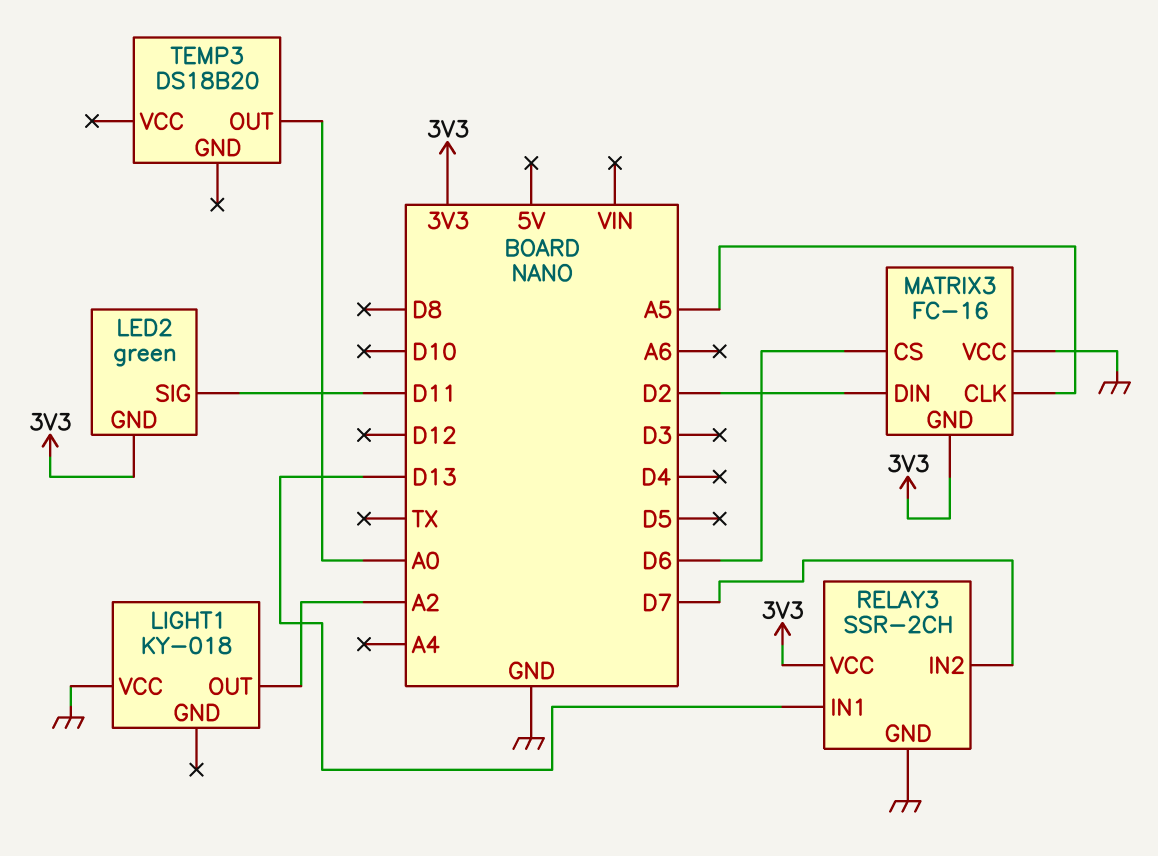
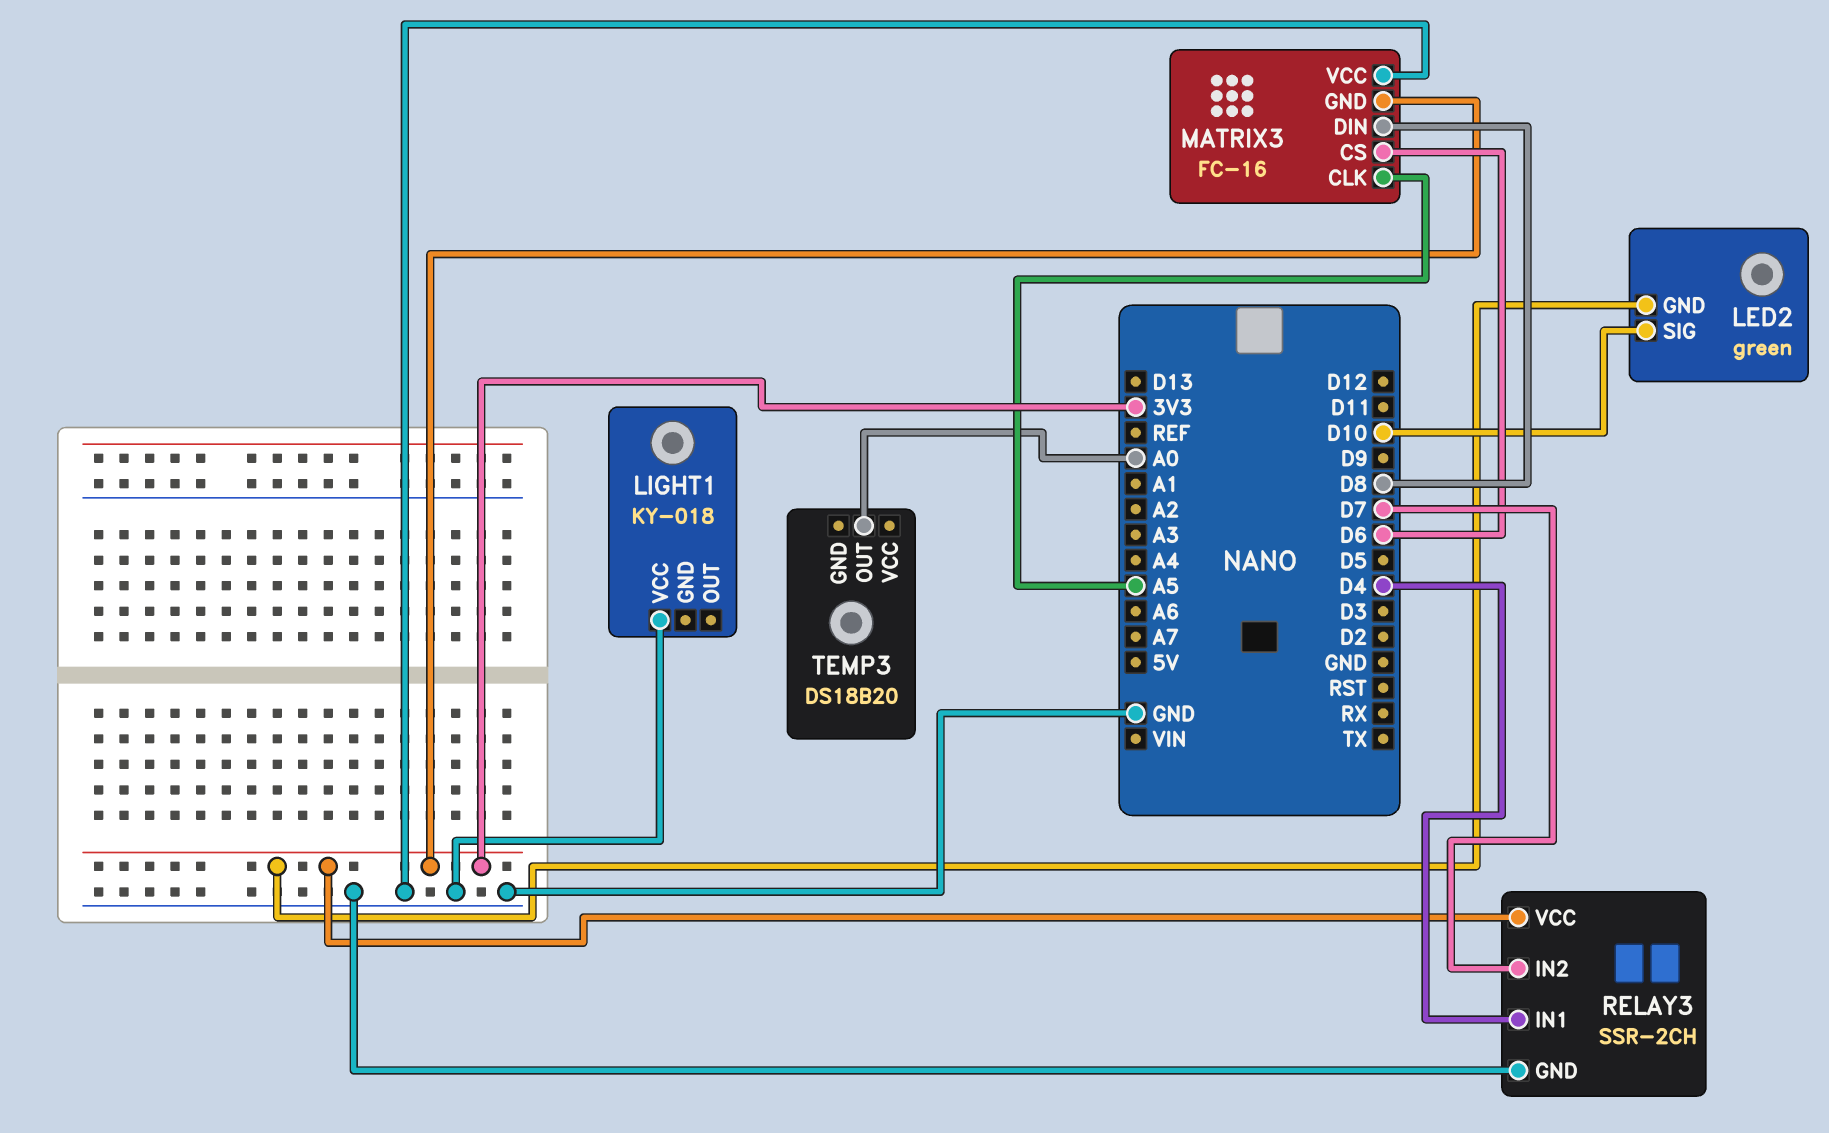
LED2 pin SIG: D11 -> D10
LIGHT1 pin OUT: A2 -> none
MATRIX3 pin DIN: D2 -> D8
RELAY3 pin IN1: D13 -> D4

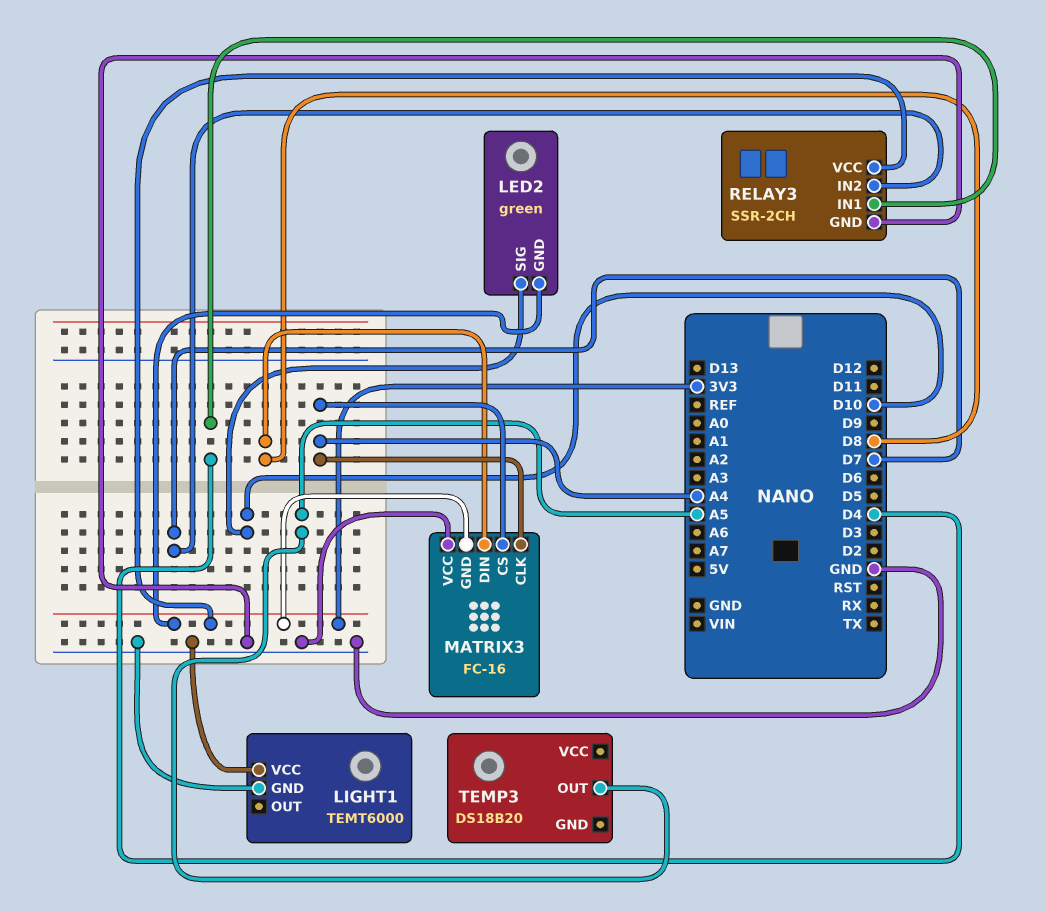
LIGHT1: KY-018 -> TEMT6000
LIGHT1 pin GND: none -> GND
MATRIX3 pin CLK: A5 -> A4
MATRIX3 pin CS: D6 -> A4
TEMP3 pin OUT: A0 -> A5

